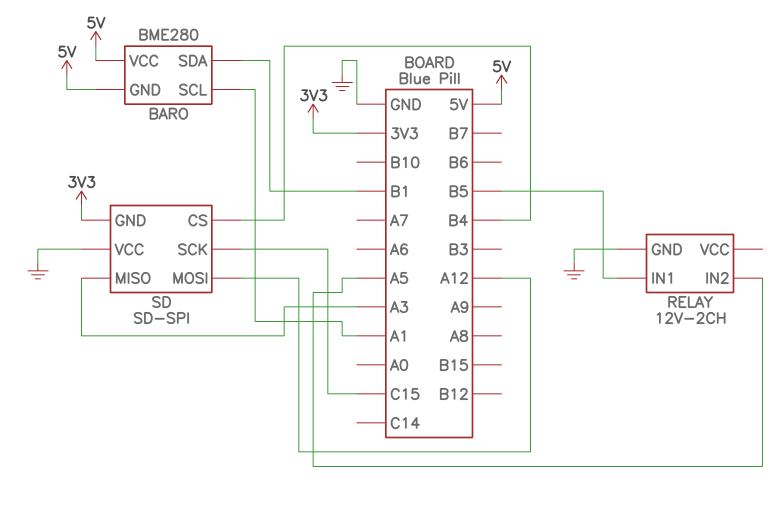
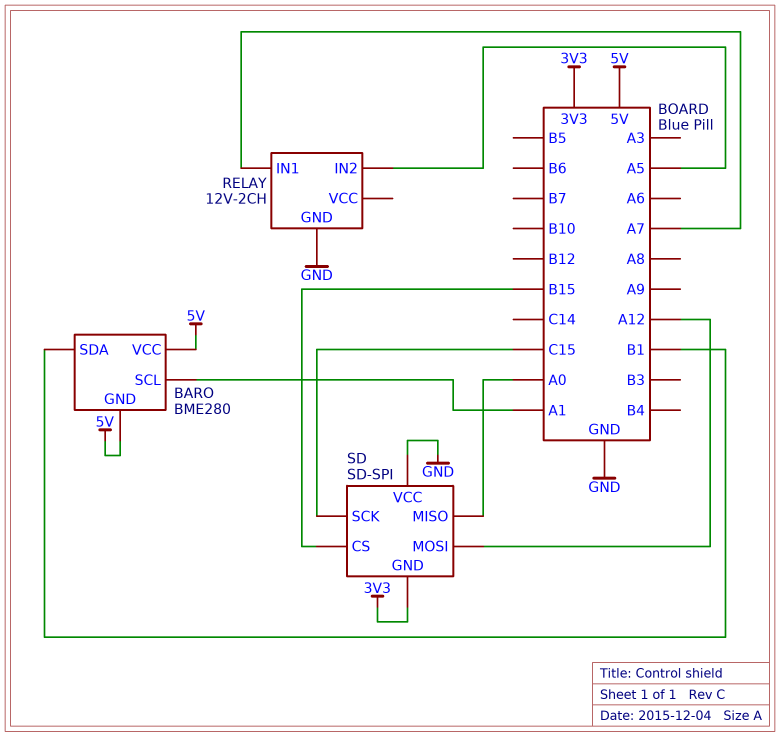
RELAY pin IN1: B5 -> A7
SD pin CS: B4 -> B15
SD pin MISO: A3 -> A0

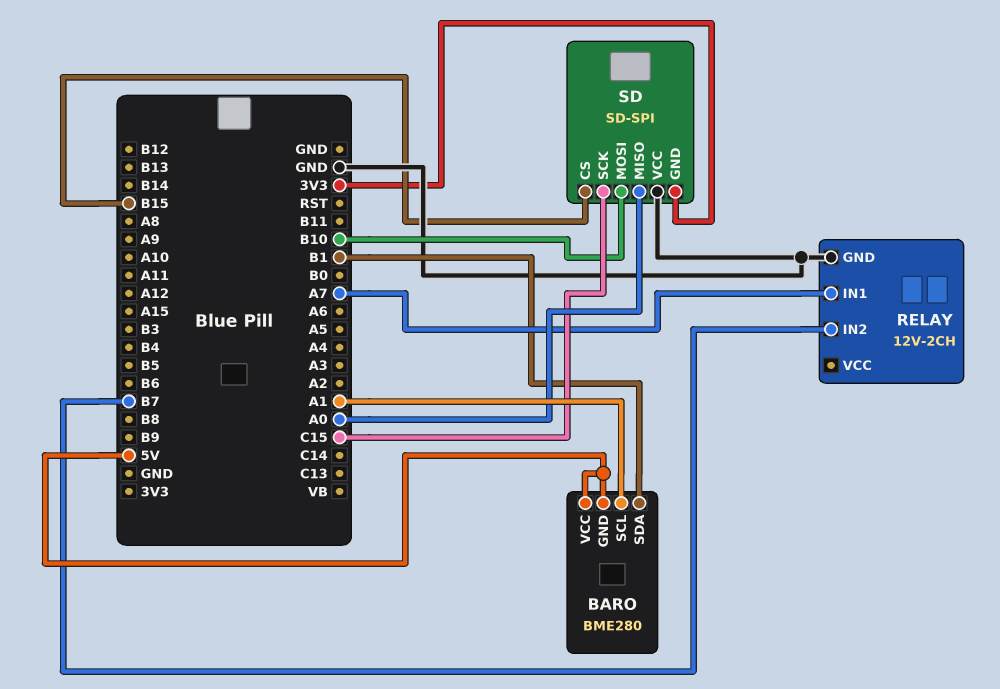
RELAY pin IN2: A5 -> B7
SD pin MOSI: A12 -> B10

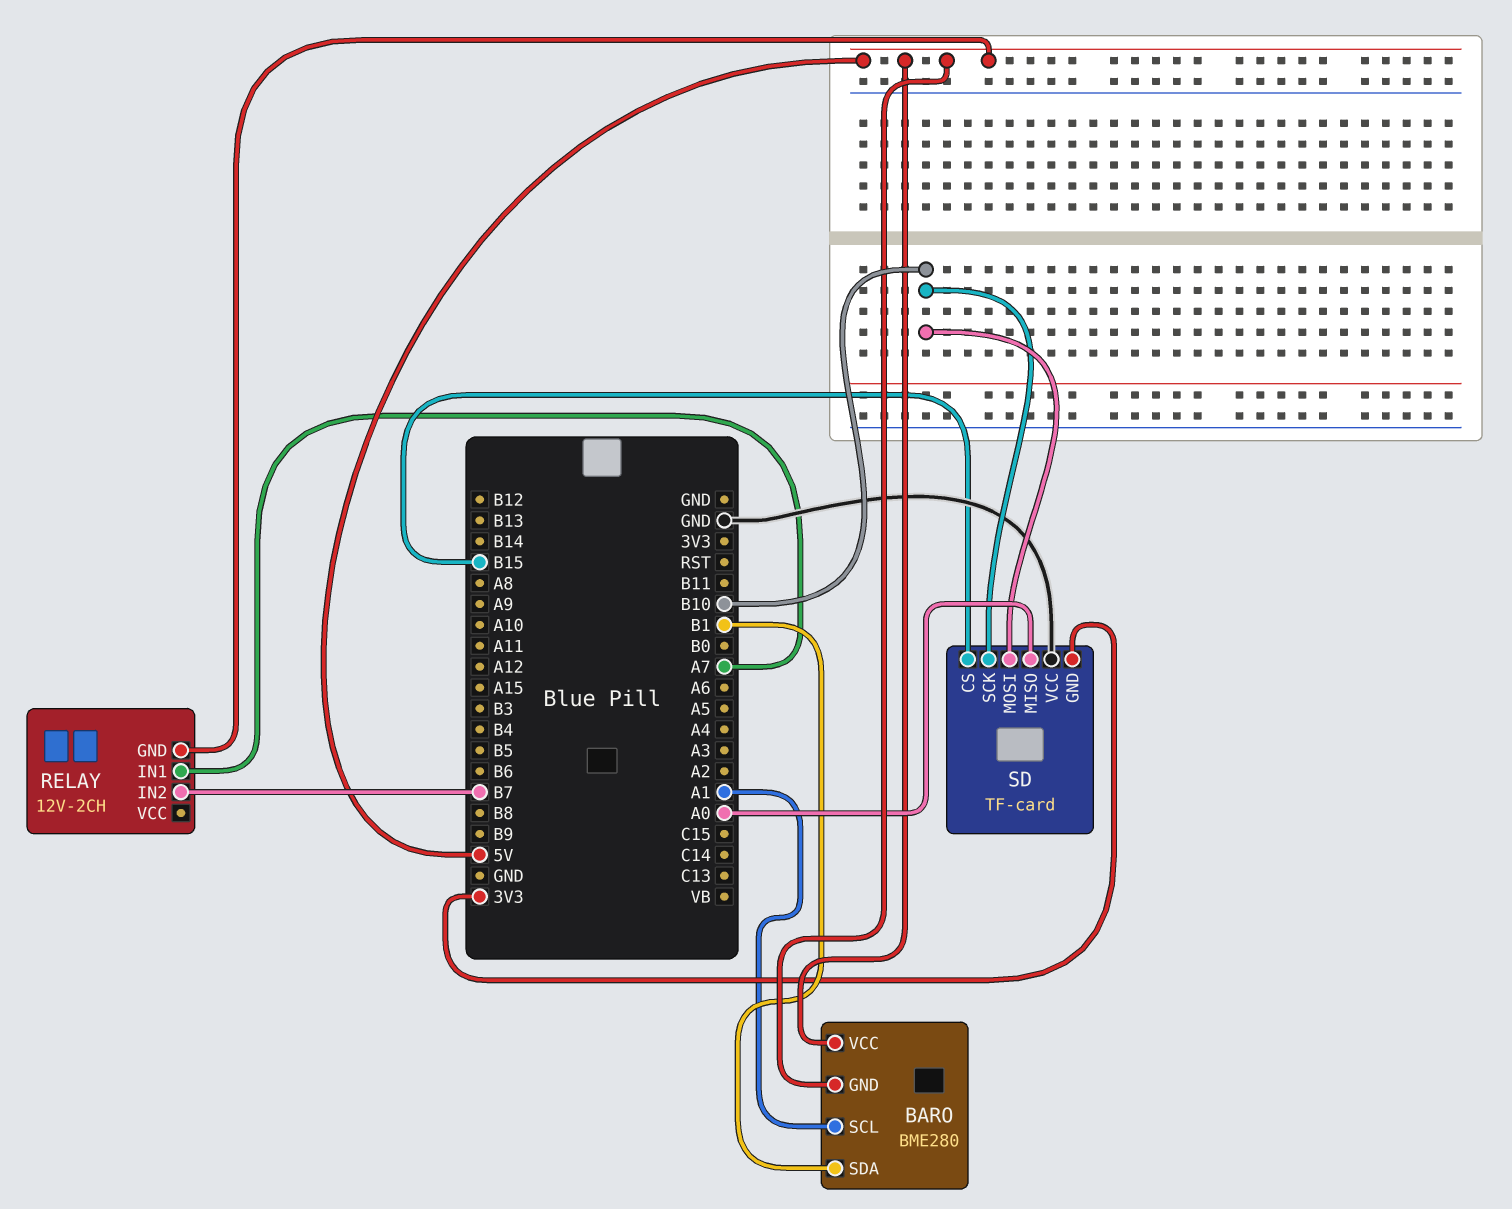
RELAY pin GND: GND -> 5V
SD: SD-SPI -> TF-card
SD pin SCK: C15 -> B10

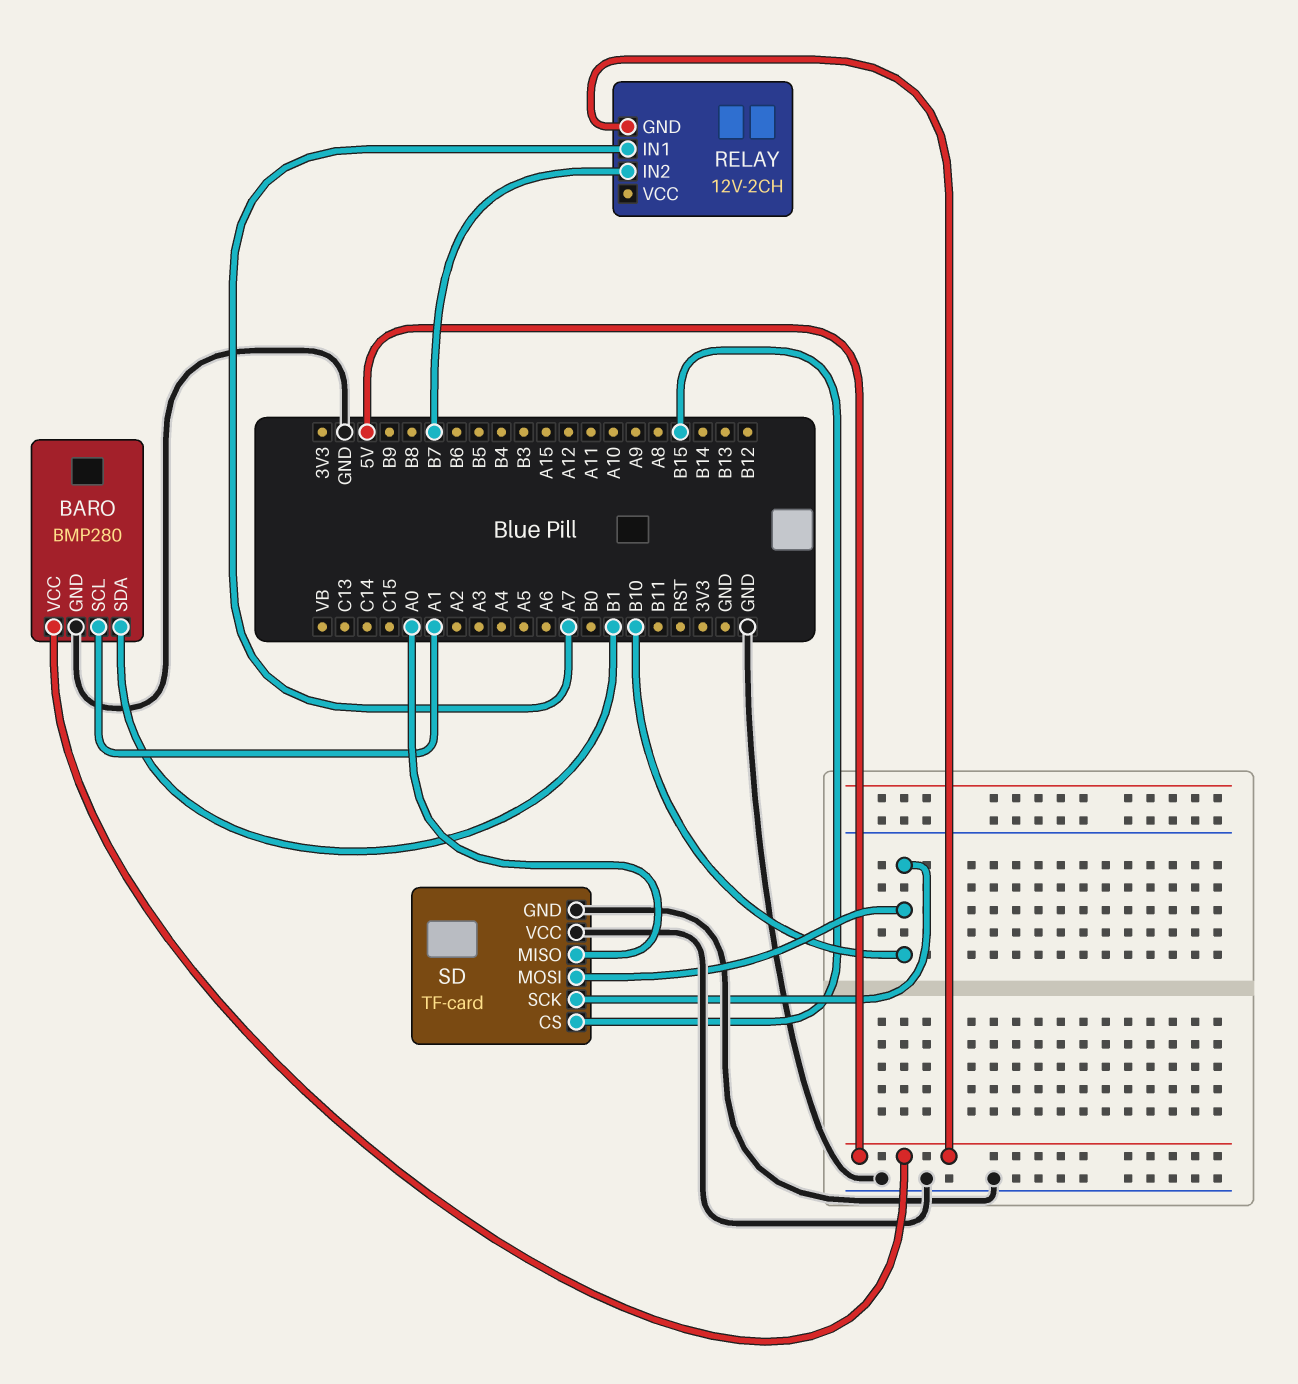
BARO: BME280 -> BMP280
BARO pin GND: 5V -> GND
SD pin GND: 3V3 -> GND

